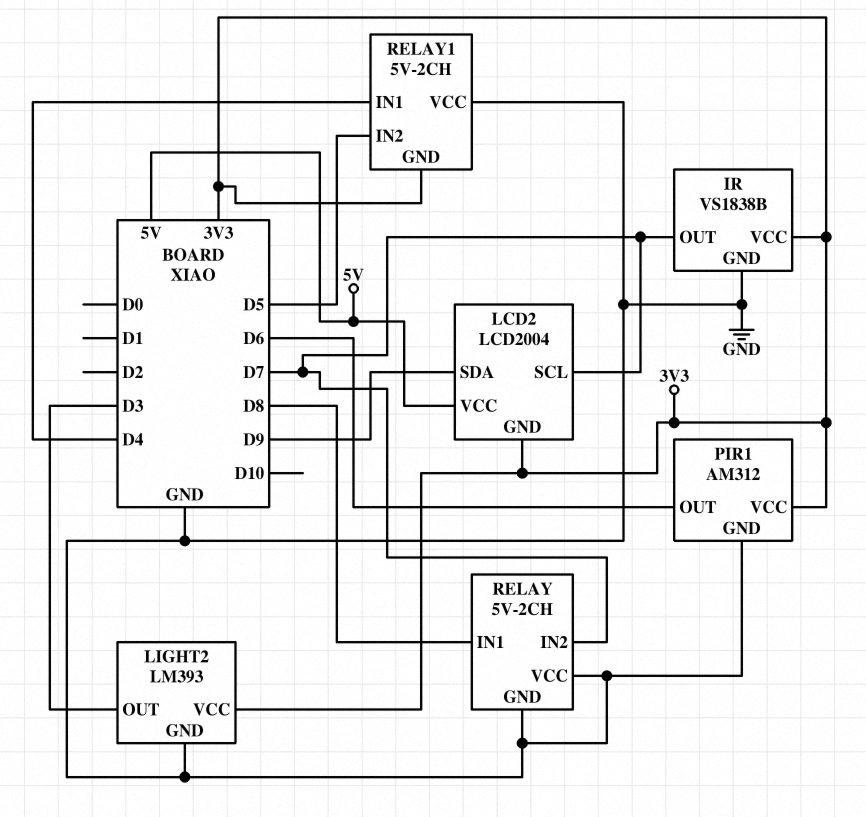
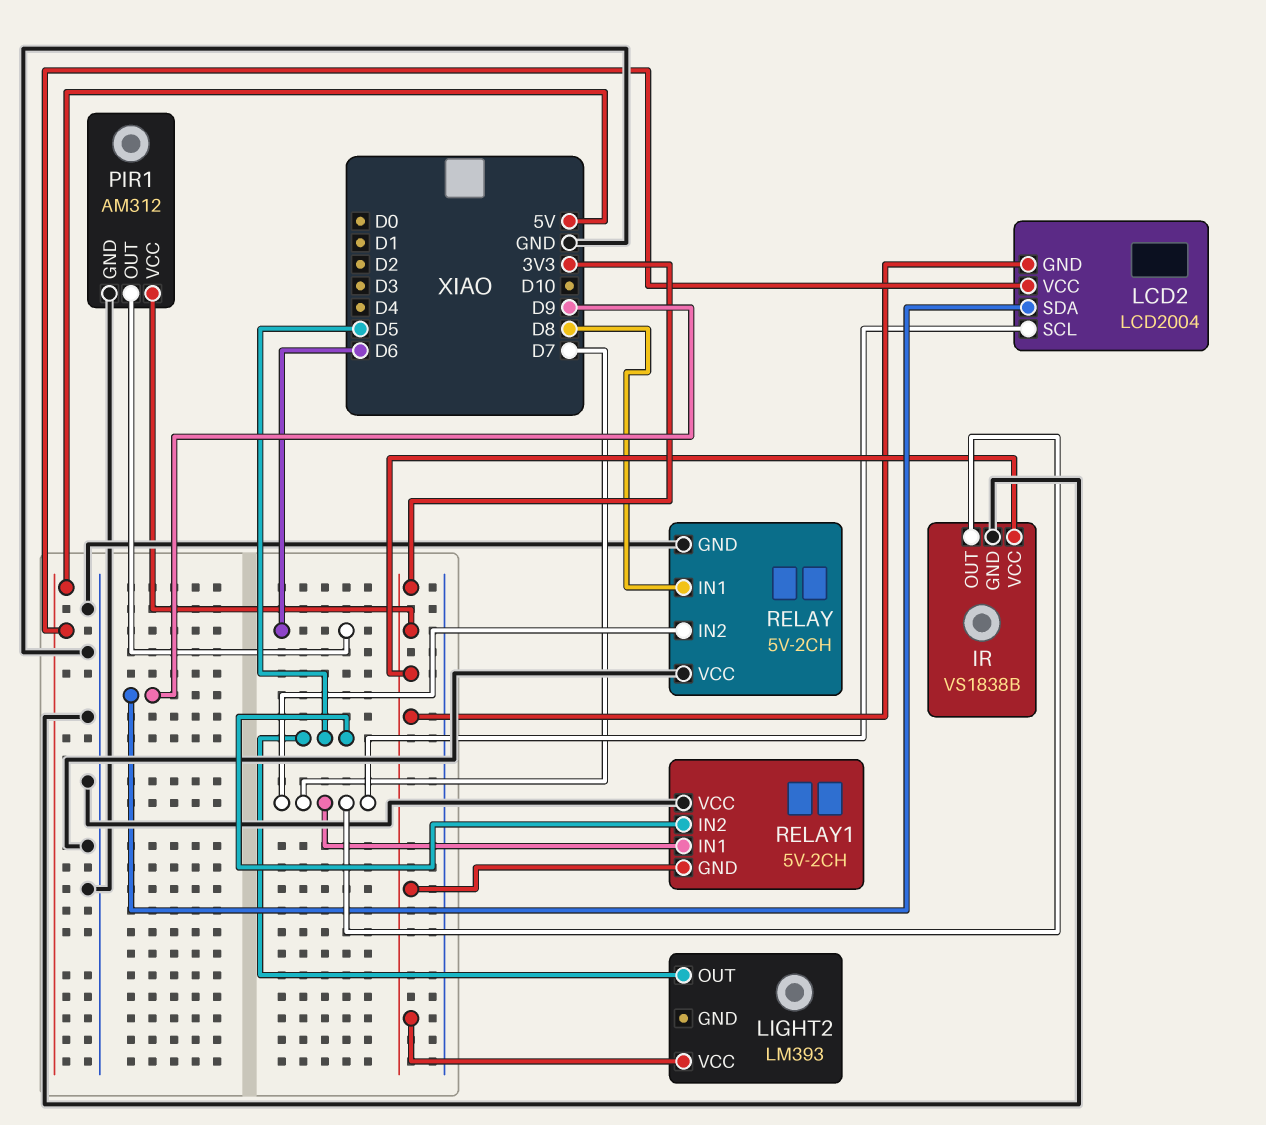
LIGHT2 pin GND: GND -> none
LIGHT2 pin OUT: D3 -> D5
RELAY1 pin IN1: D4 -> D7

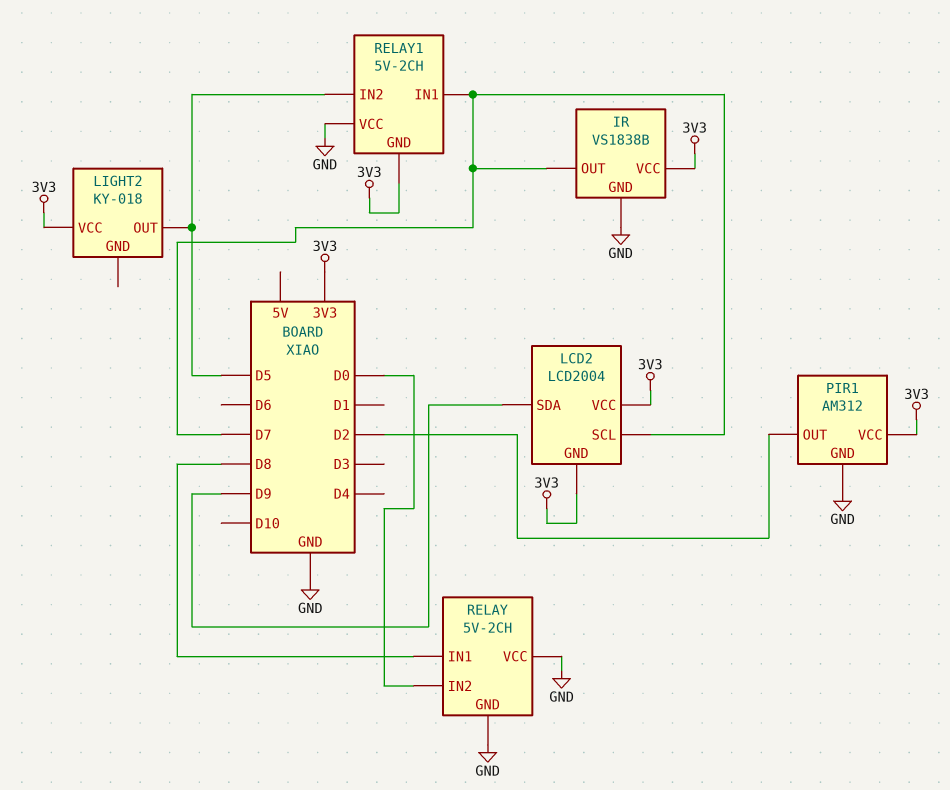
LCD2 pin VCC: 5V -> 3V3
LIGHT2: LM393 -> KY-018
PIR1 pin OUT: D6 -> D2
RELAY pin IN2: D7 -> D0

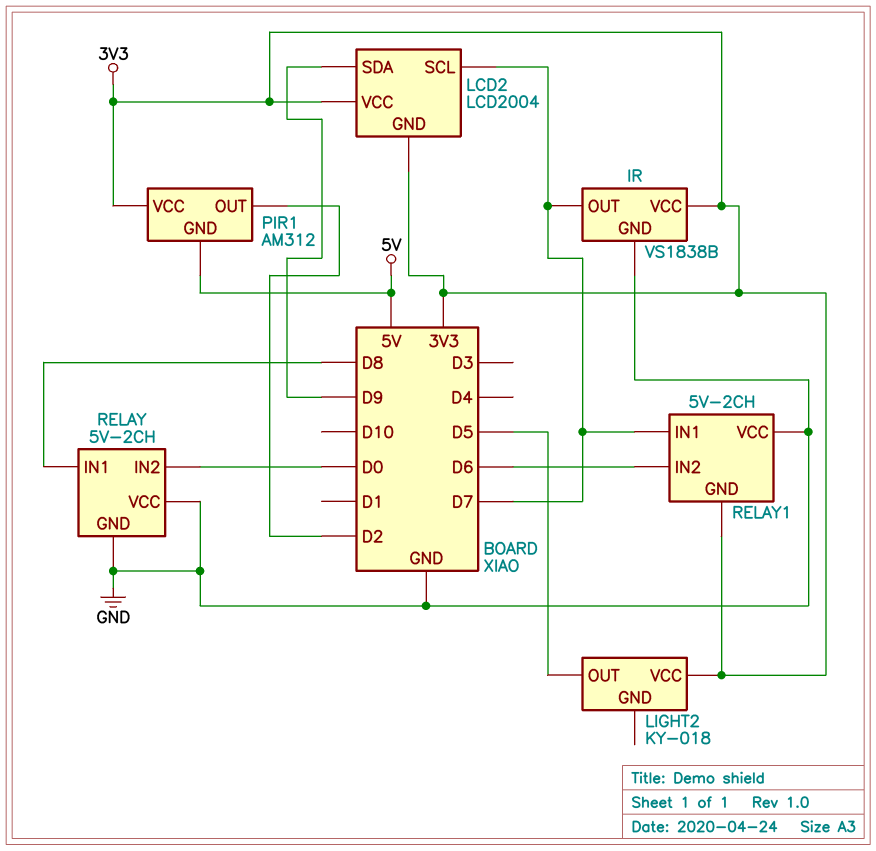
PIR1 pin GND: GND -> 5V
RELAY1 pin IN2: D5 -> D6

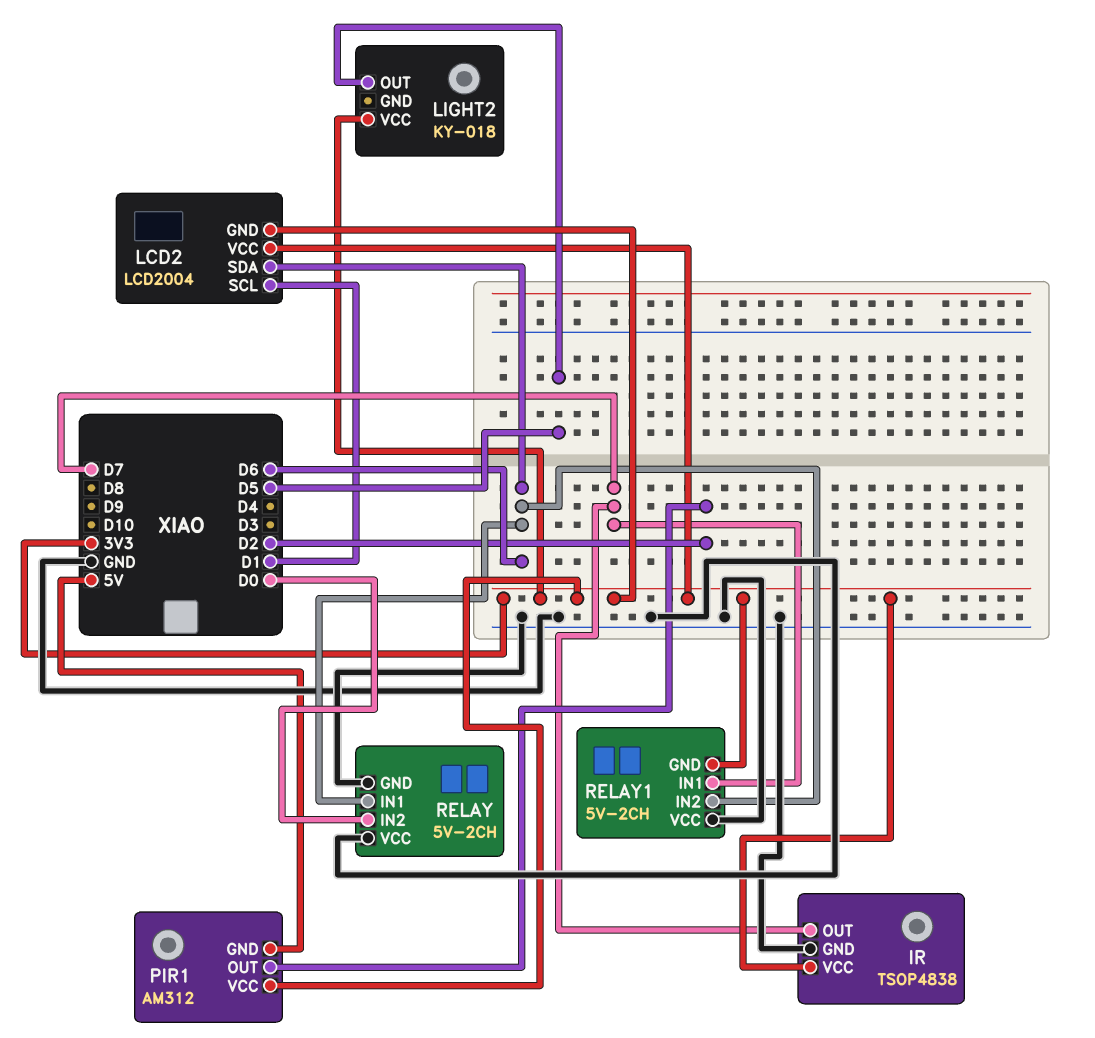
IR: VS1838B -> TSOP4838
LCD2 pin SCL: D7 -> D1
LCD2 pin SDA: D9 -> D6
RELAY pin IN1: D8 -> D6

